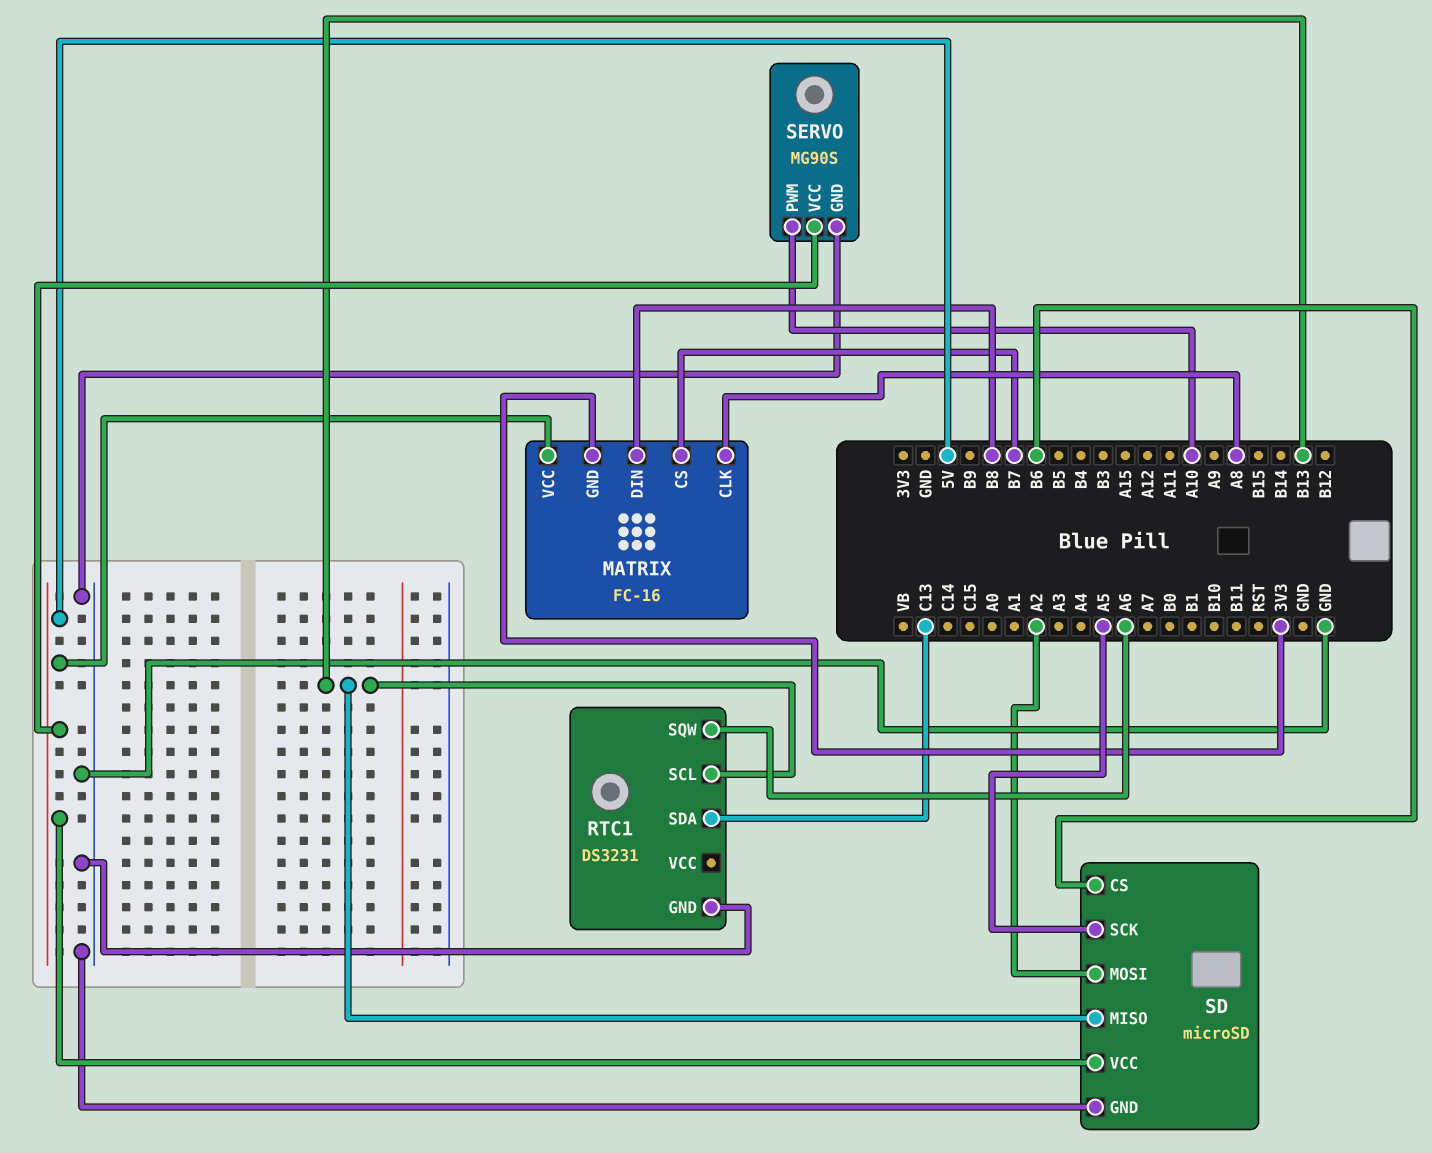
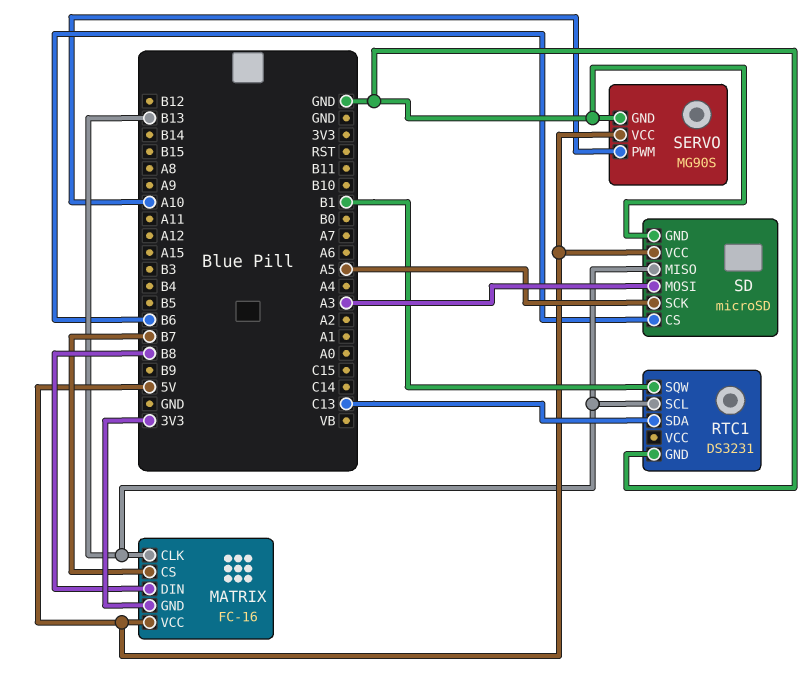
MATRIX pin CLK: A8 -> B13
RTC1 pin SQW: A6 -> B1
SD pin MOSI: A2 -> A3

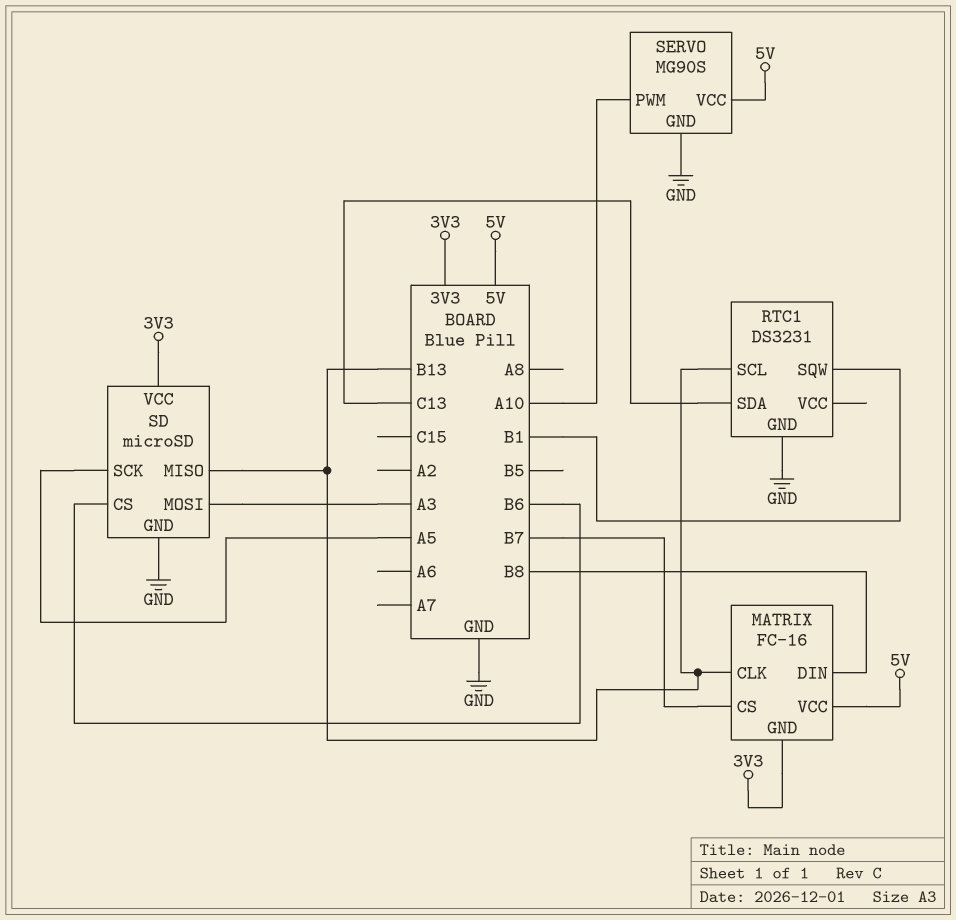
SD pin VCC: 5V -> 3V3

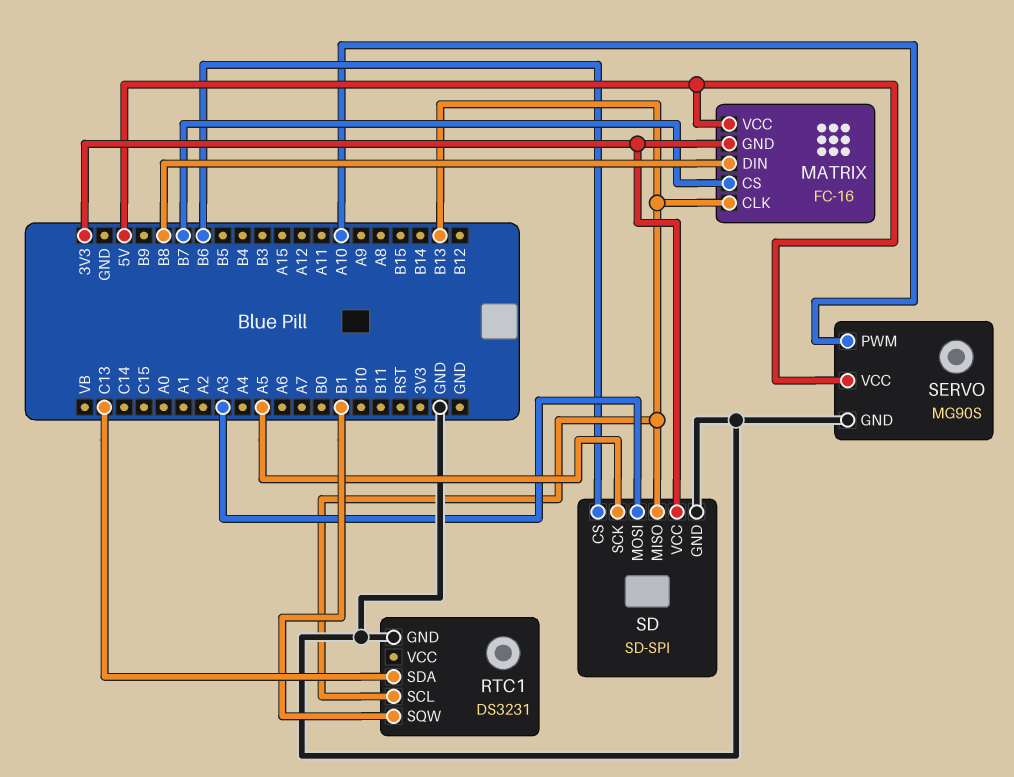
SD: microSD -> SD-SPI

